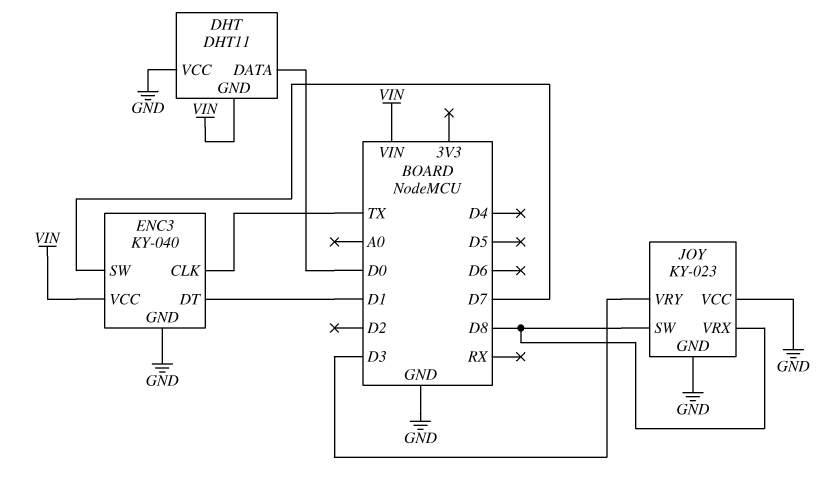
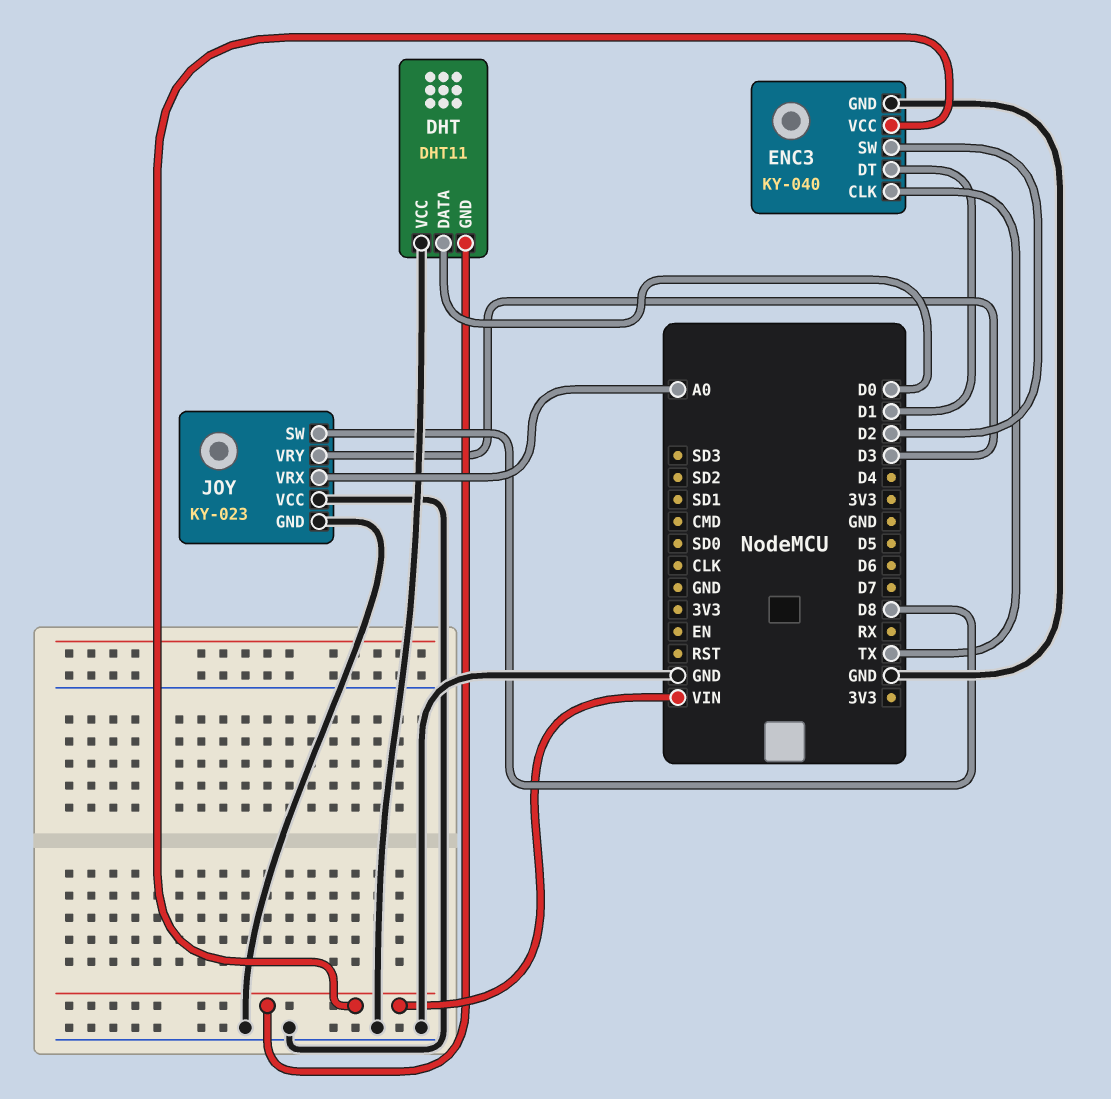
ENC3 pin SW: D7 -> D2
JOY pin VRX: D8 -> A0

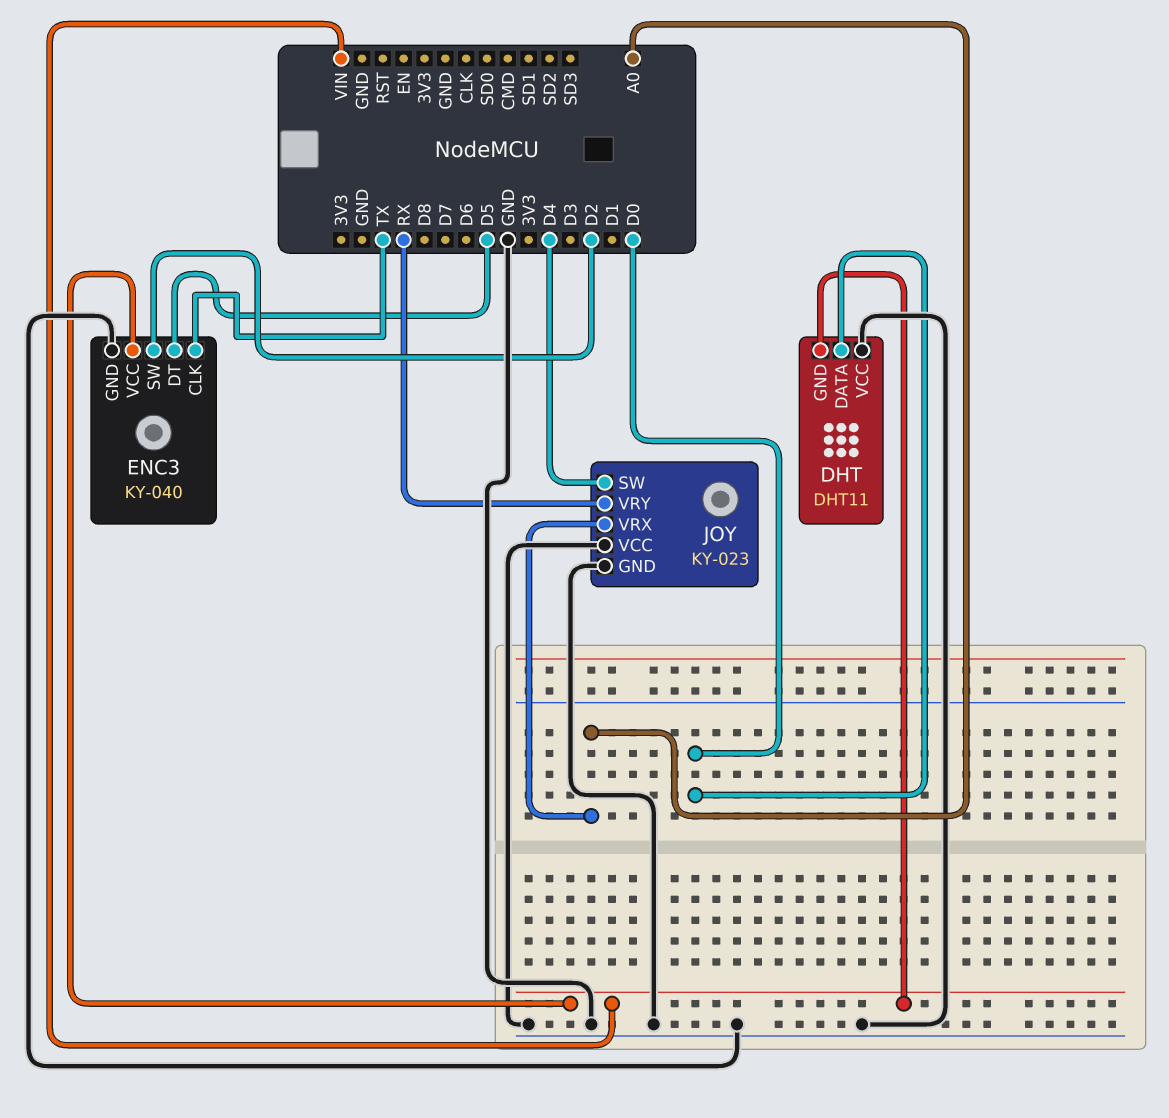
ENC3 pin DT: D1 -> D5
JOY pin SW: D8 -> D4
JOY pin VRY: D3 -> RX

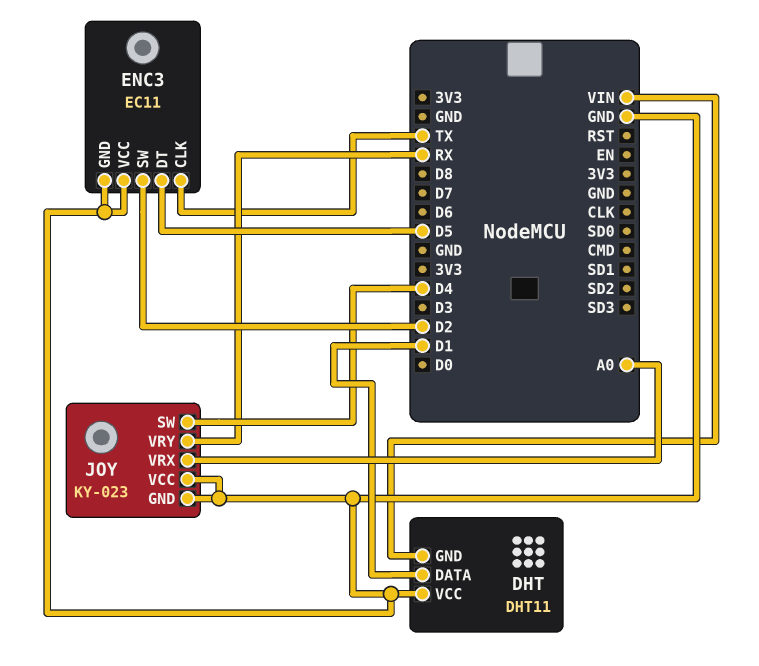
DHT pin DATA: D0 -> D1
ENC3: KY-040 -> EC11
ENC3 pin VCC: VIN -> GND

